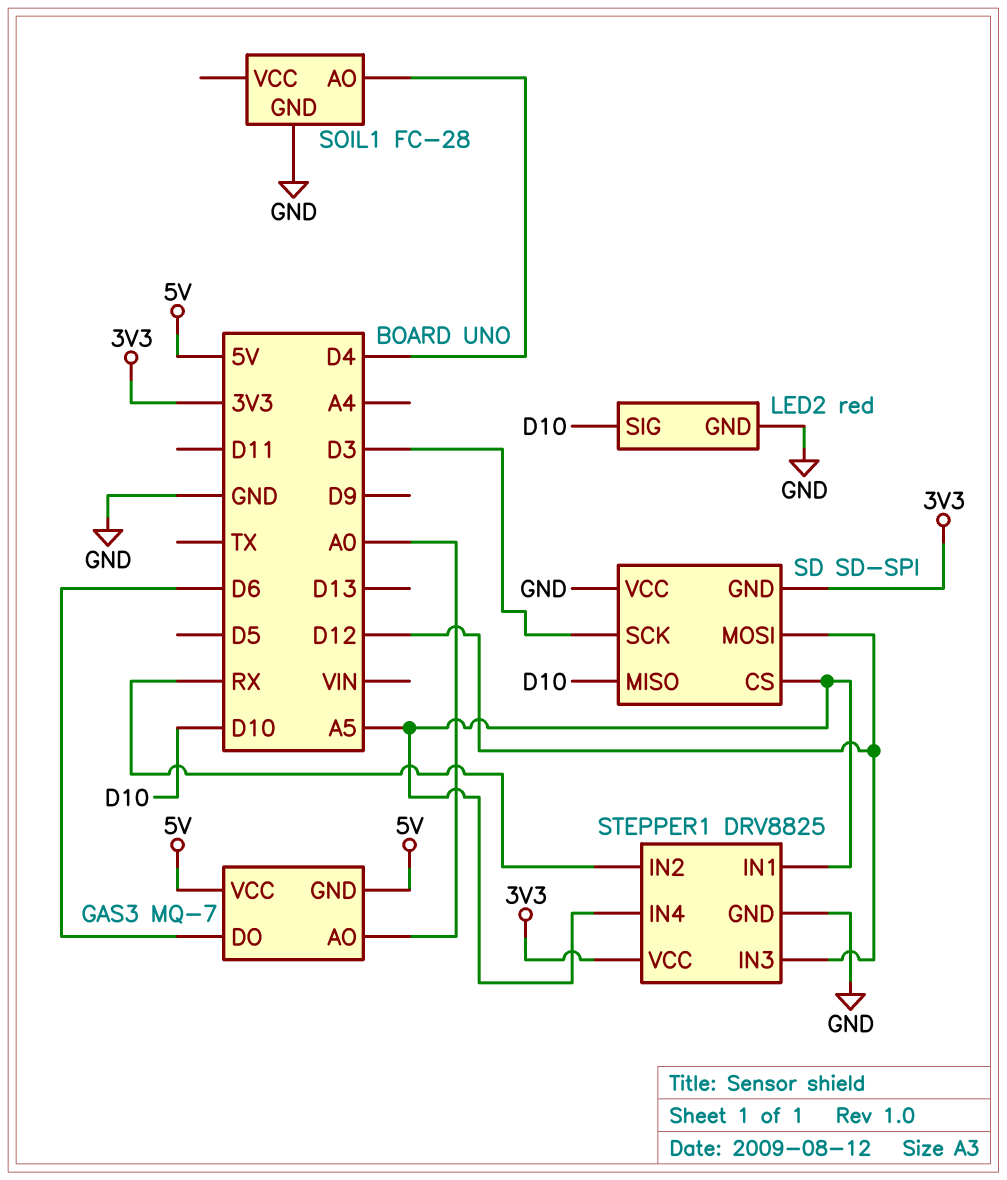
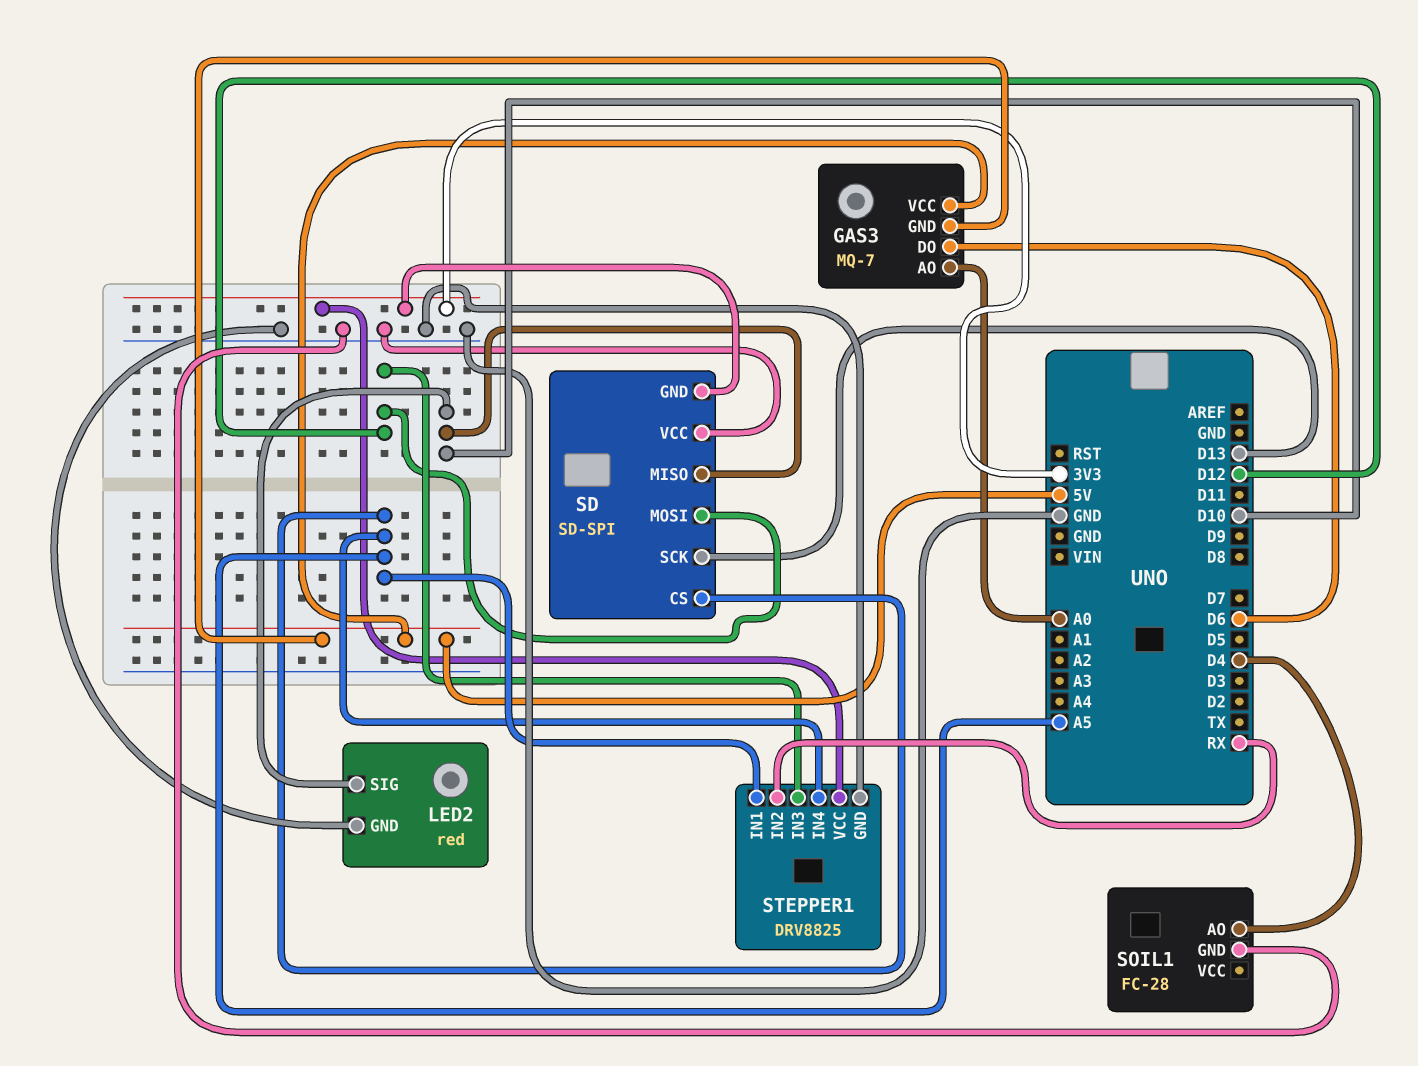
SD pin SCK: D3 -> D13

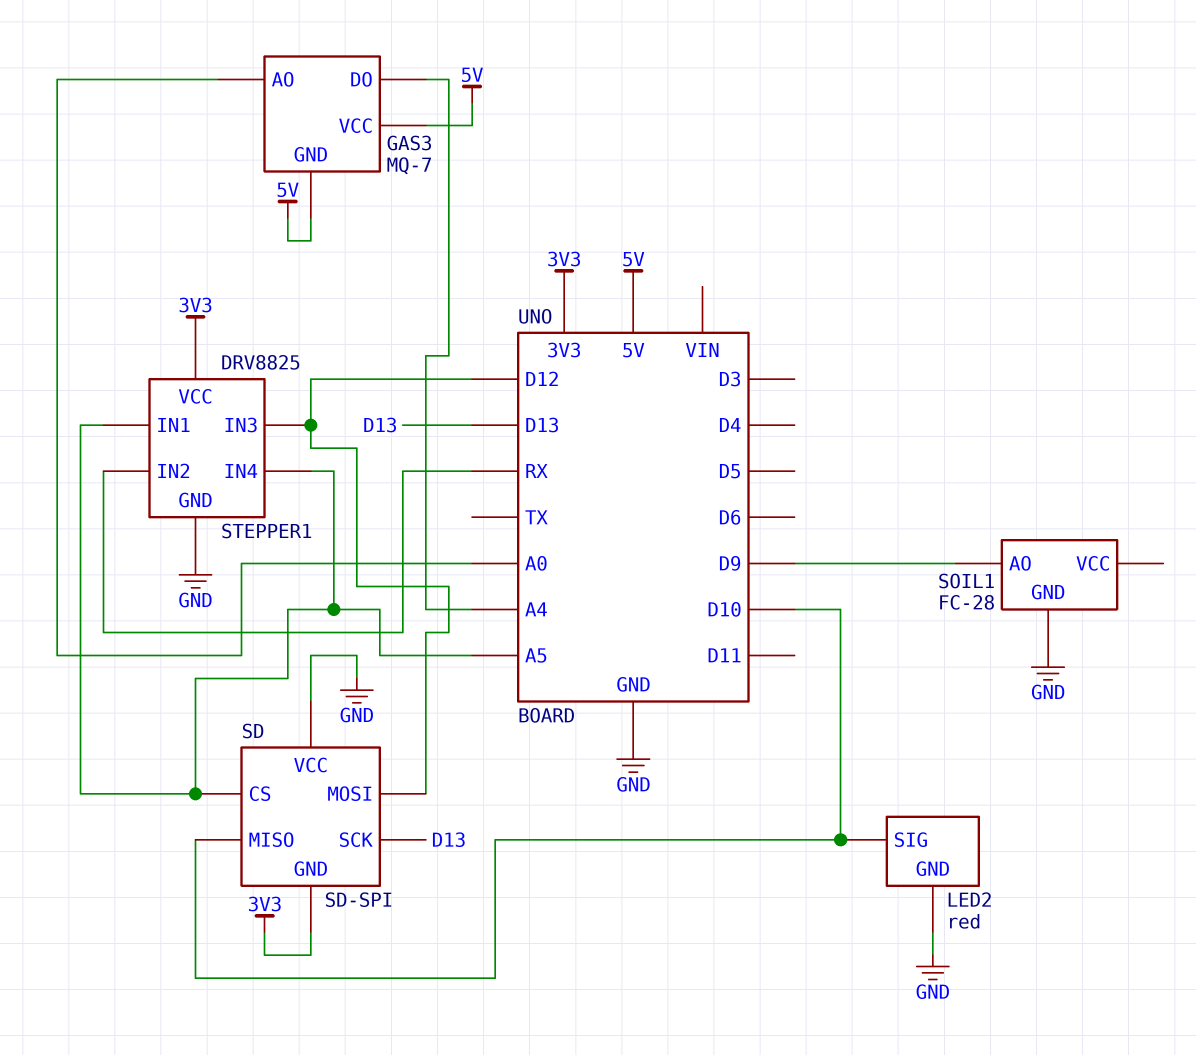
GAS3 pin DO: D6 -> A4
SOIL1 pin AO: D4 -> D9

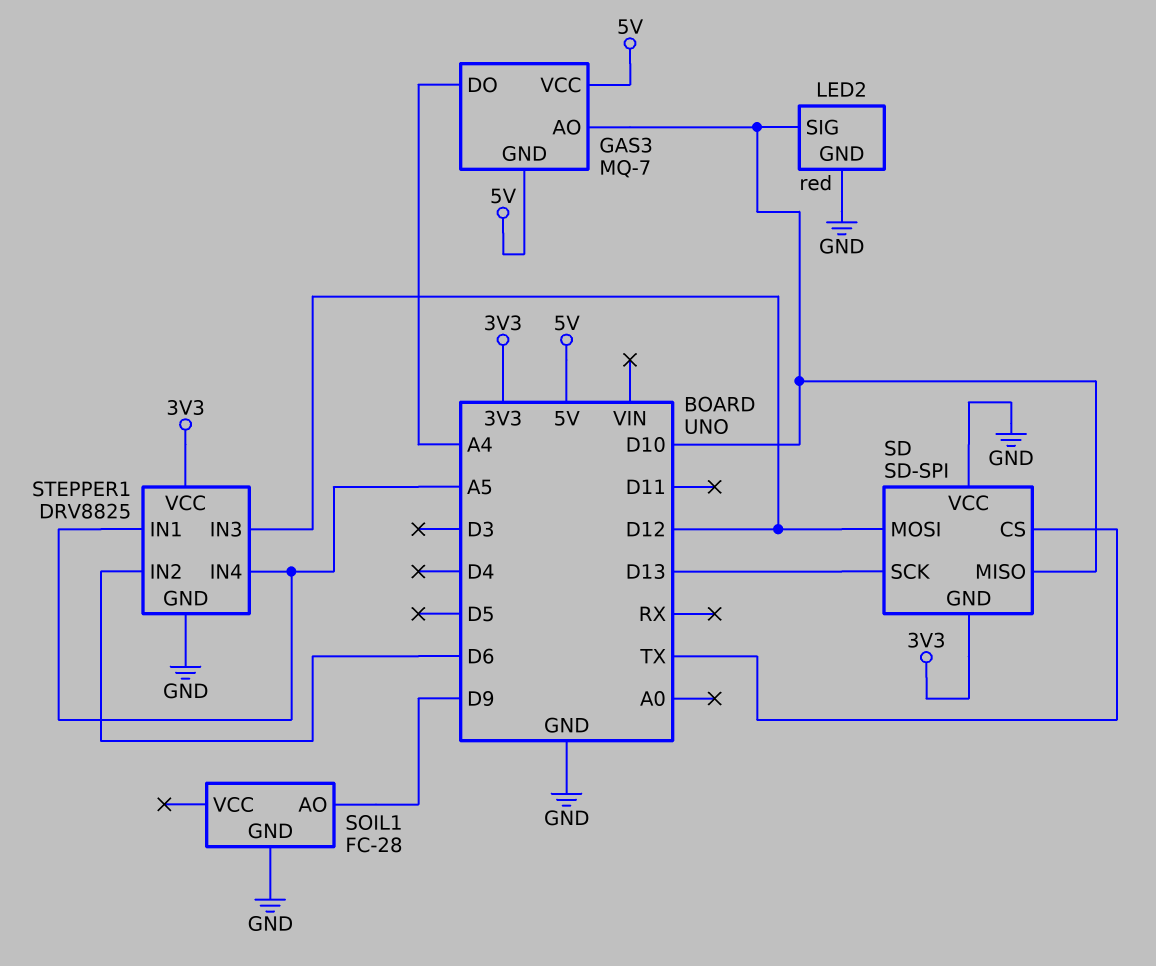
GAS3 pin AO: A0 -> D10
SD pin CS: A5 -> TX
STEPPER1 pin IN2: RX -> D6

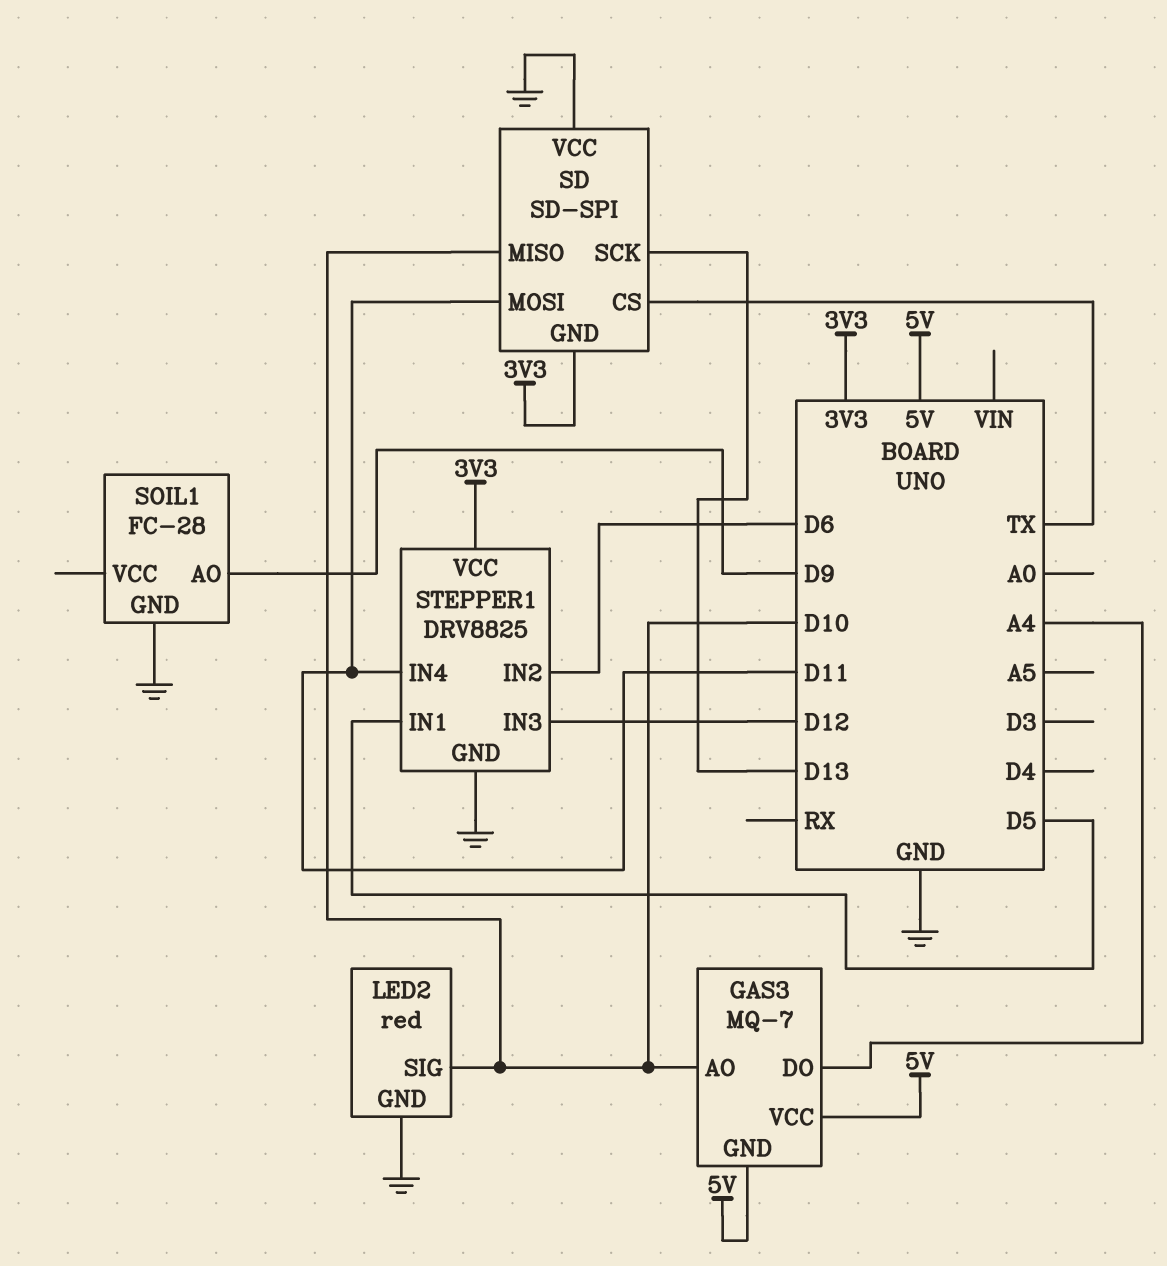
SD pin MOSI: D12 -> D11
STEPPER1 pin IN1: A5 -> D5
STEPPER1 pin IN4: A5 -> D11

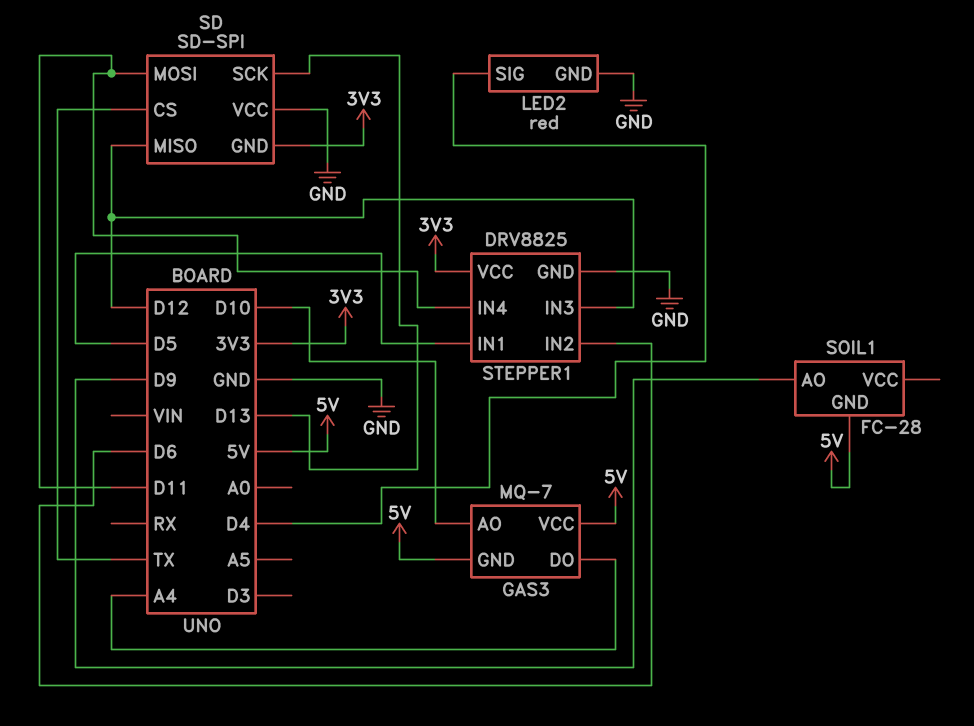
LED2 pin SIG: D10 -> D4
SD pin MISO: D10 -> D12
SOIL1 pin GND: GND -> 5V

